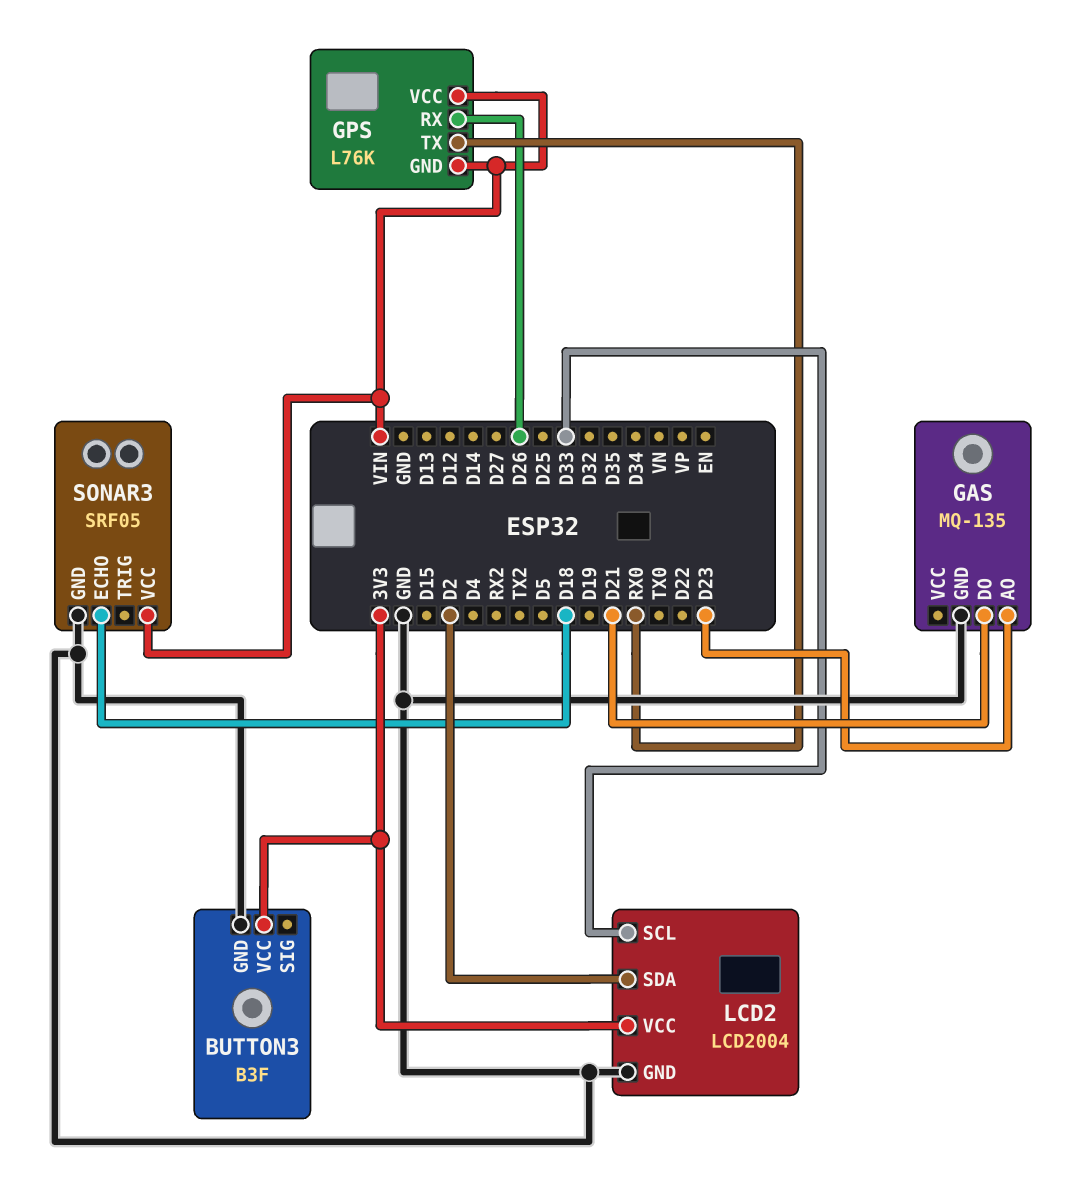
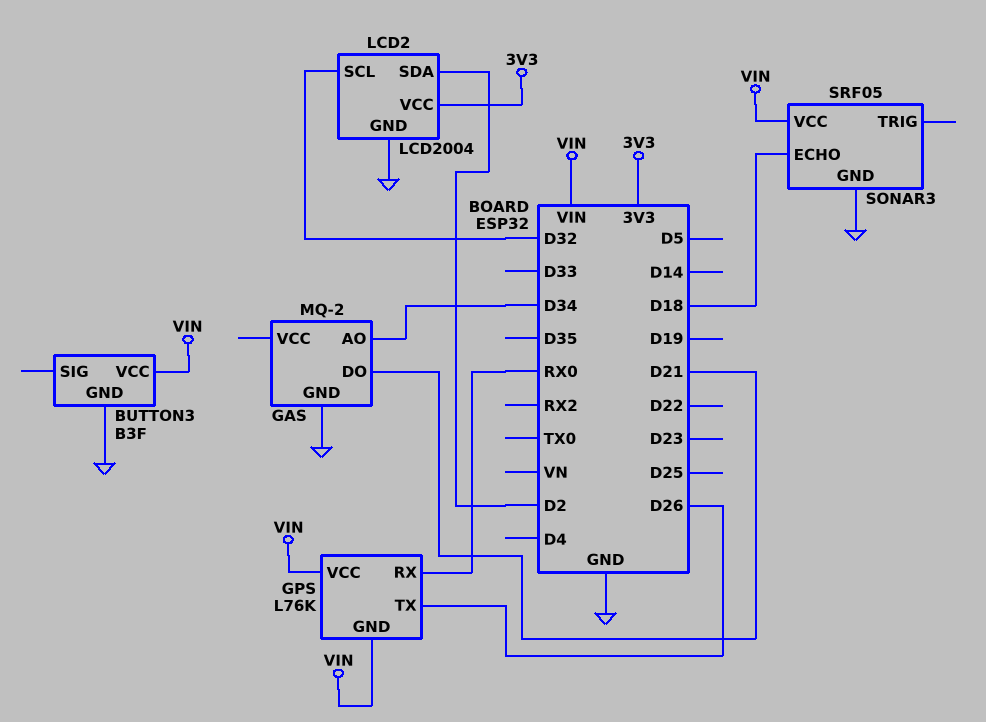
BUTTON3 pin VCC: 3V3 -> VIN
GAS: MQ-135 -> MQ-2
GAS pin AO: D23 -> D34
GPS pin RX: D26 -> RX0
GPS pin TX: RX0 -> D26
LCD2 pin SCL: D33 -> D32

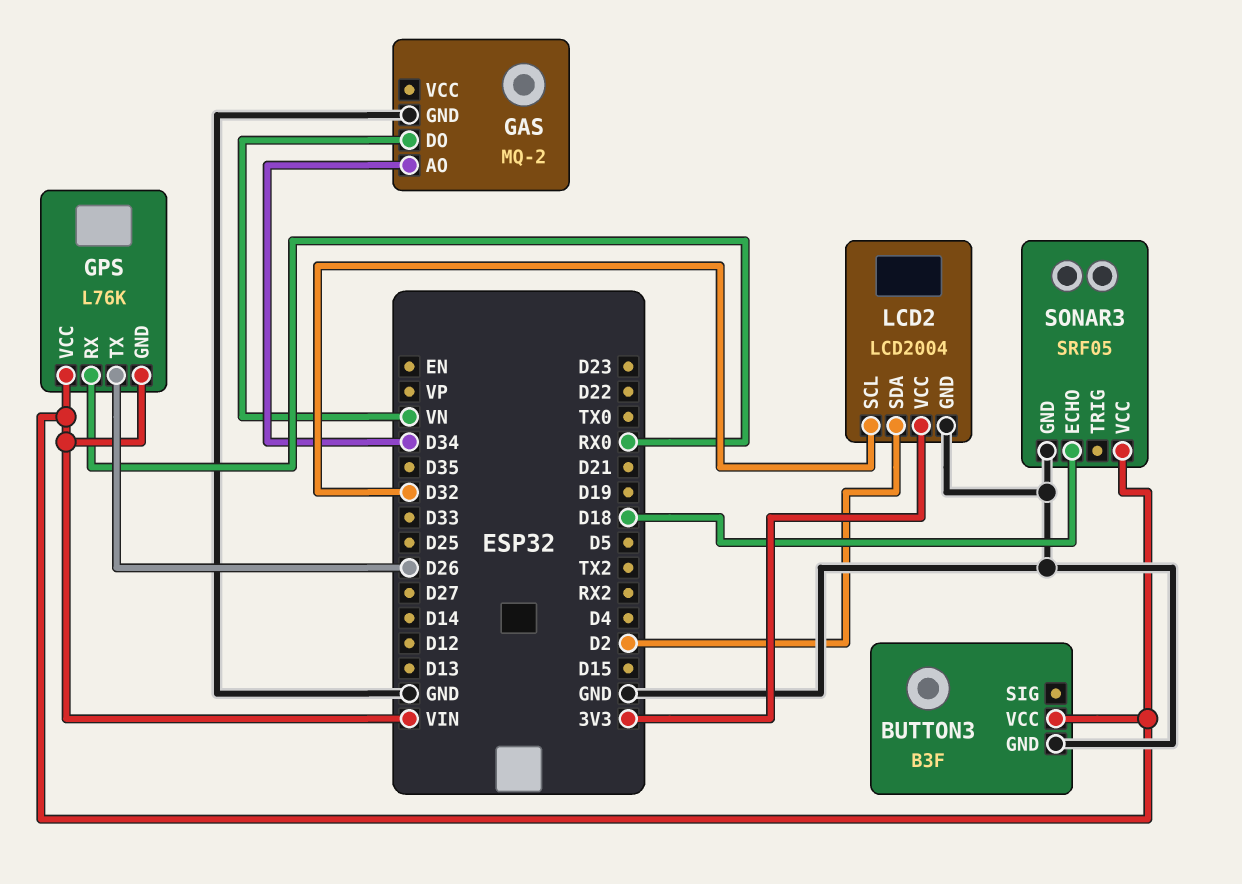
GAS pin DO: D21 -> VN

